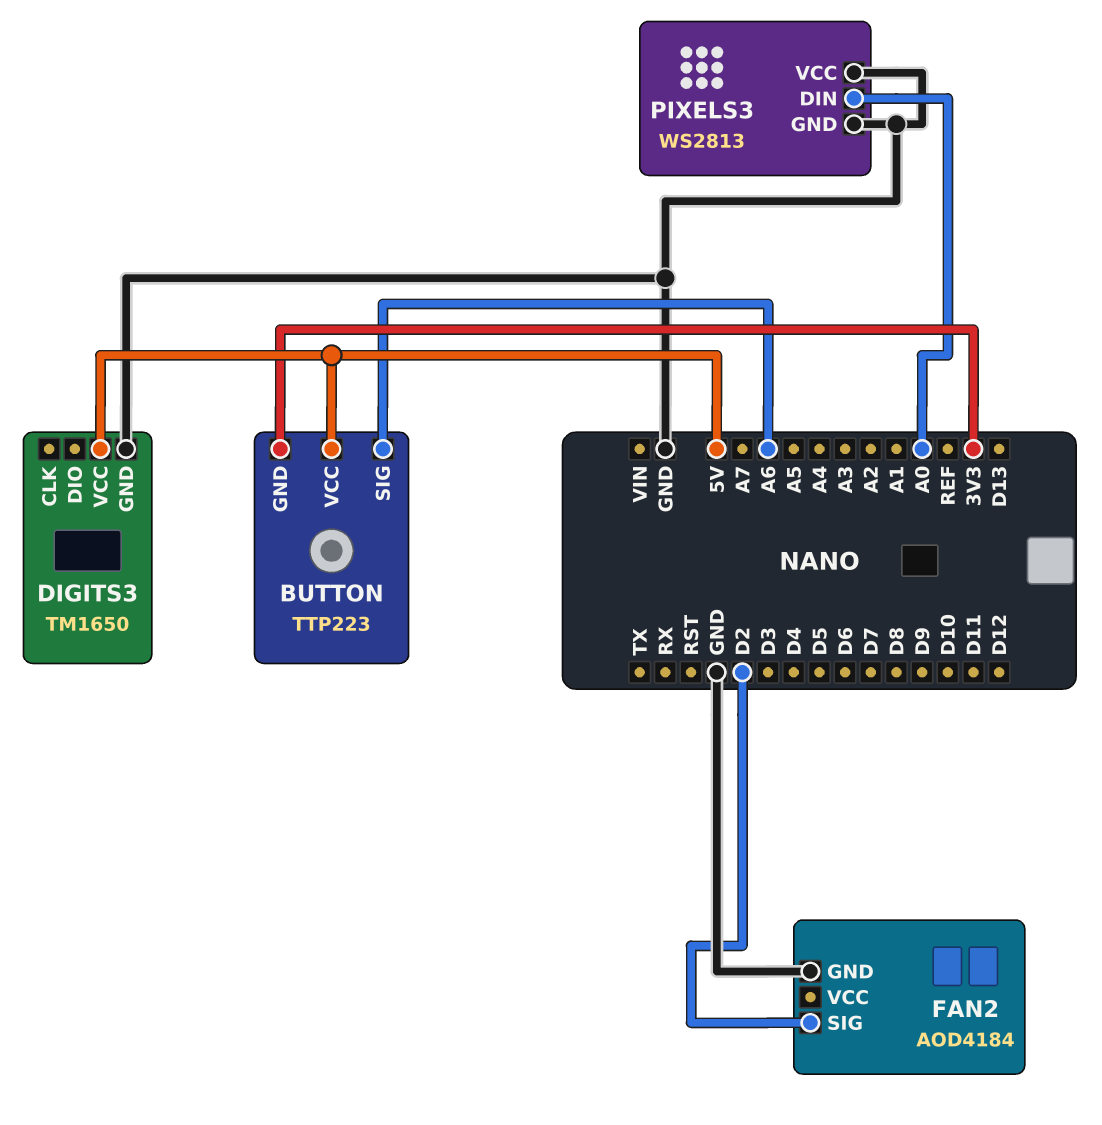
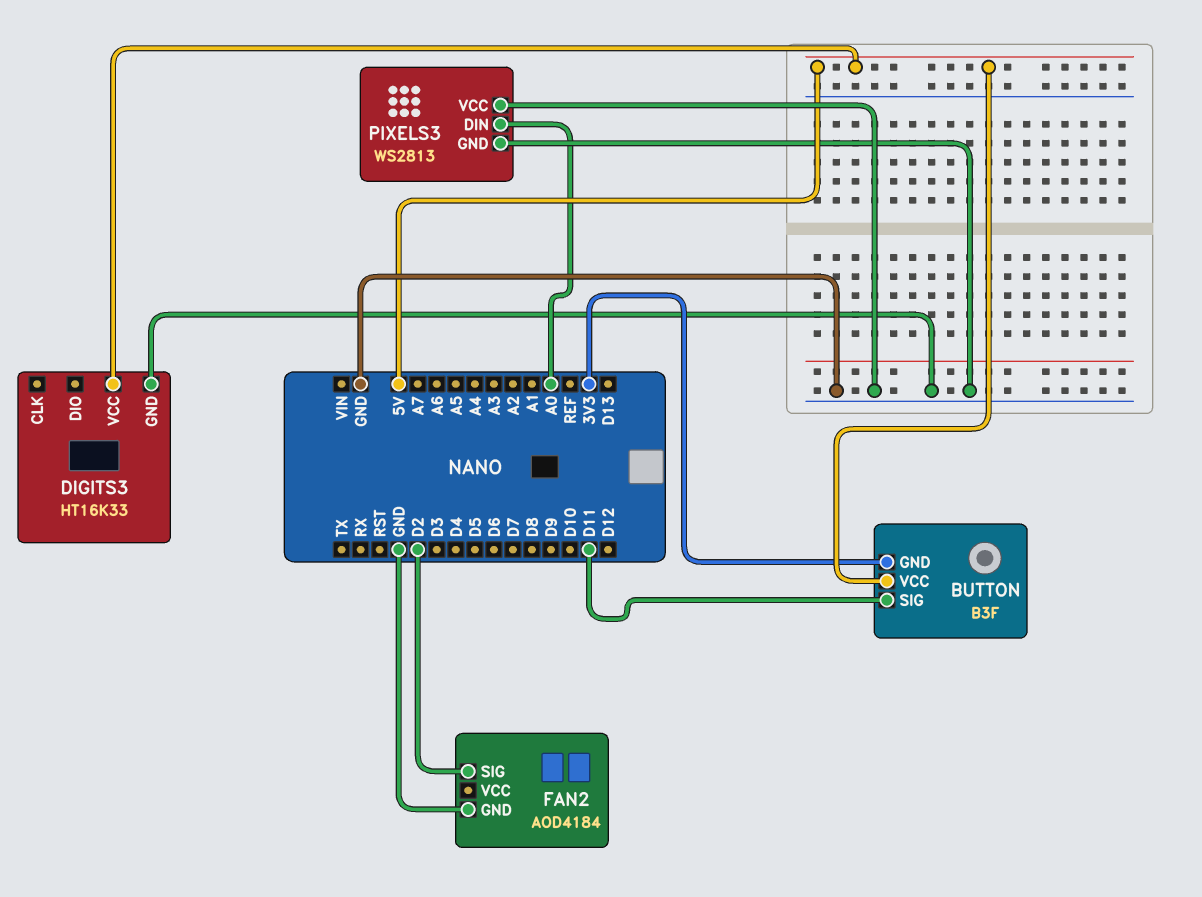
BUTTON: TTP223 -> B3F
BUTTON pin SIG: A6 -> D11
DIGITS3: TM1650 -> HT16K33

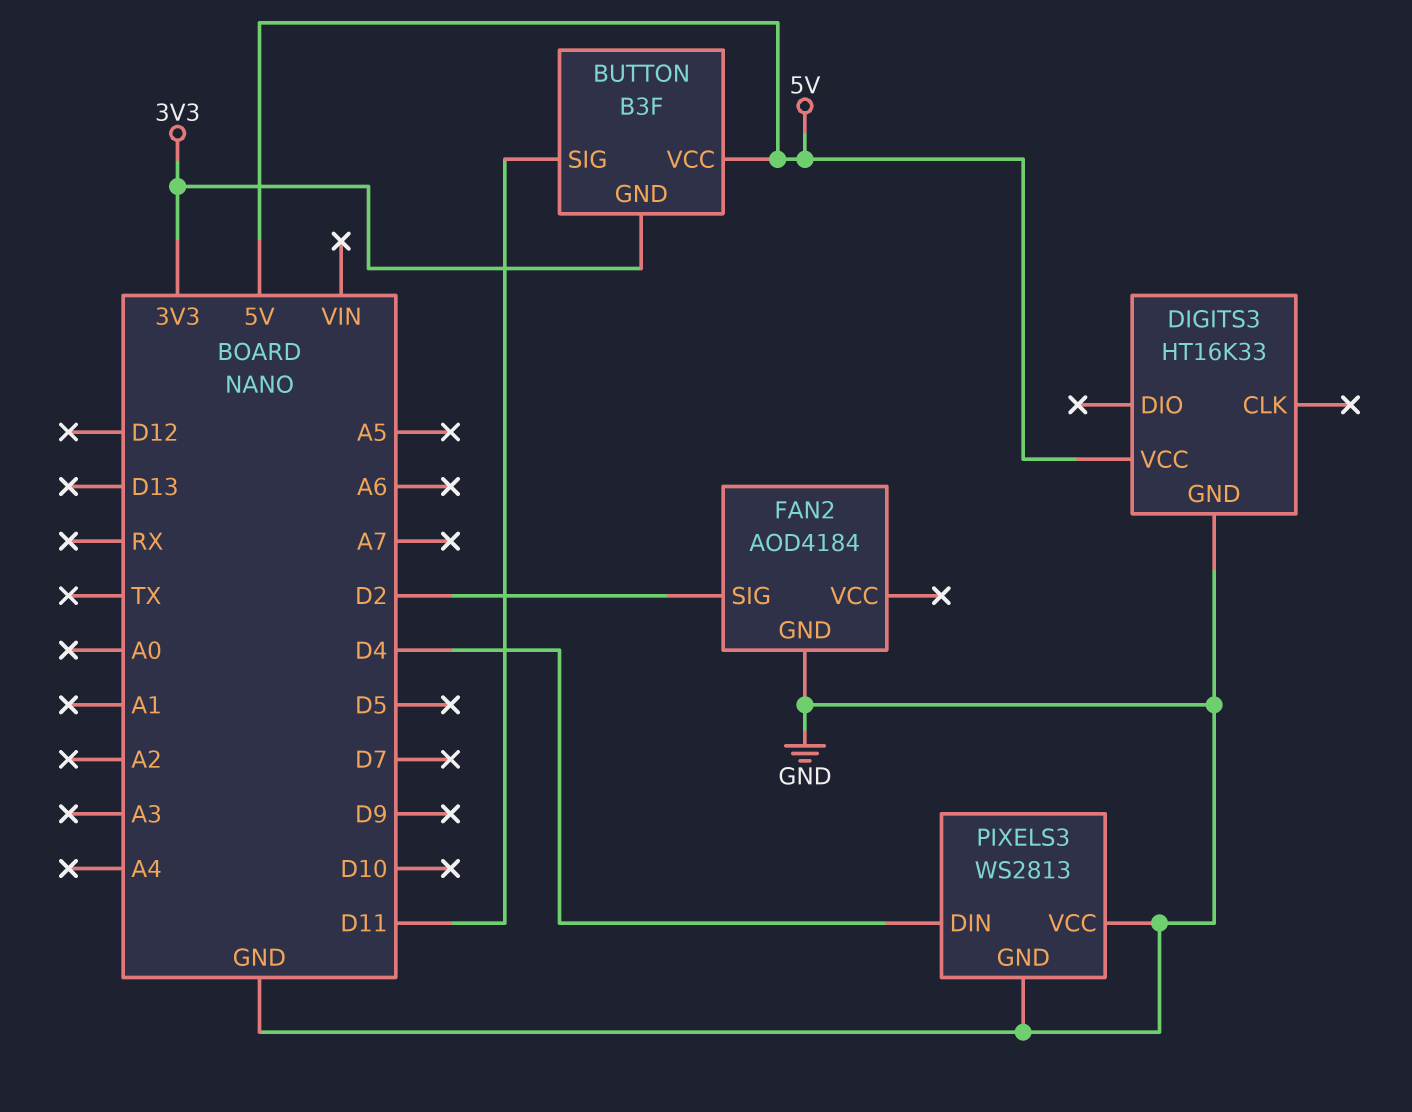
PIXELS3 pin DIN: A0 -> D4

